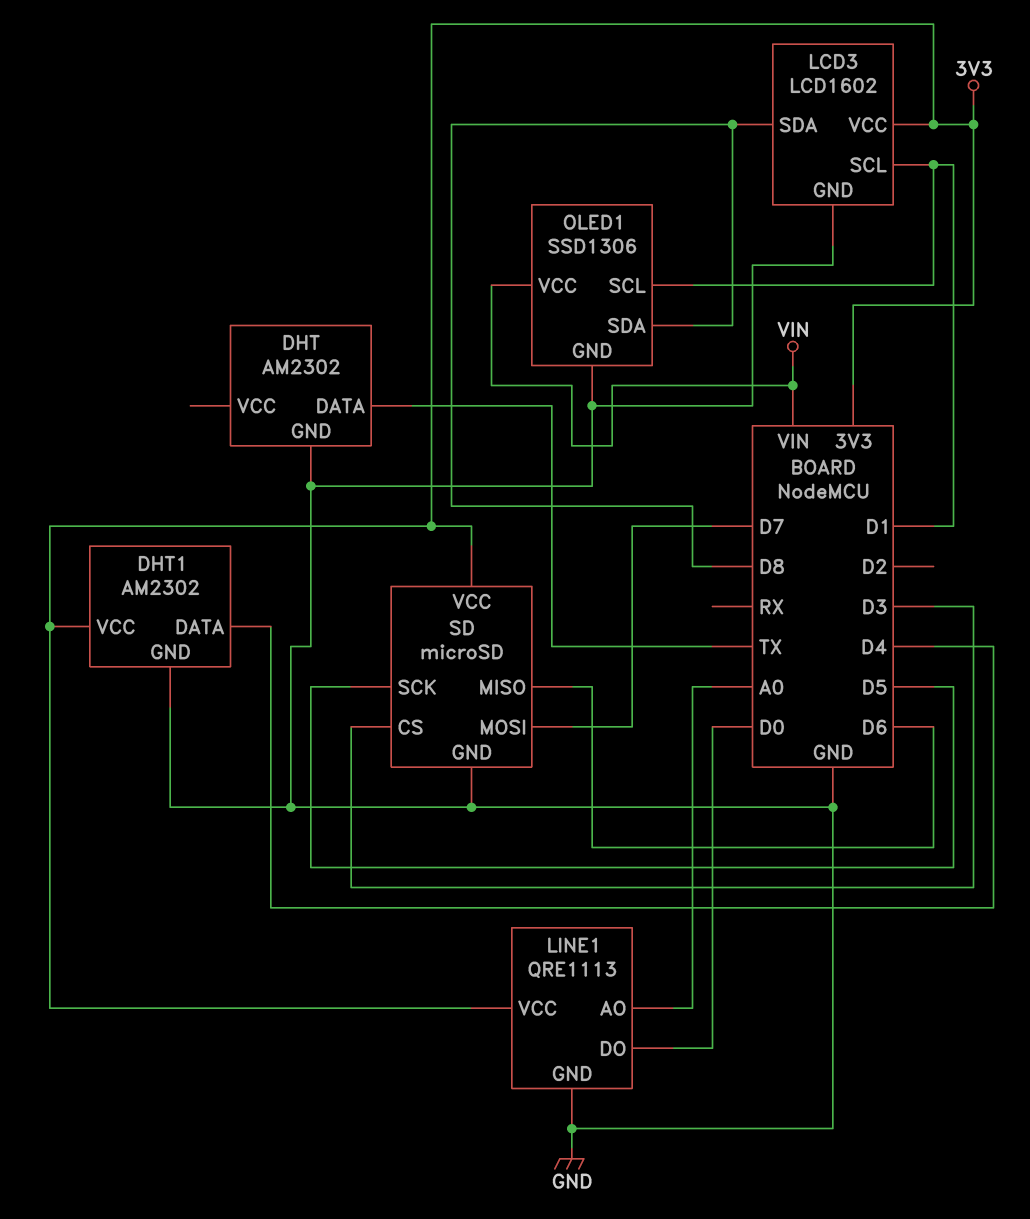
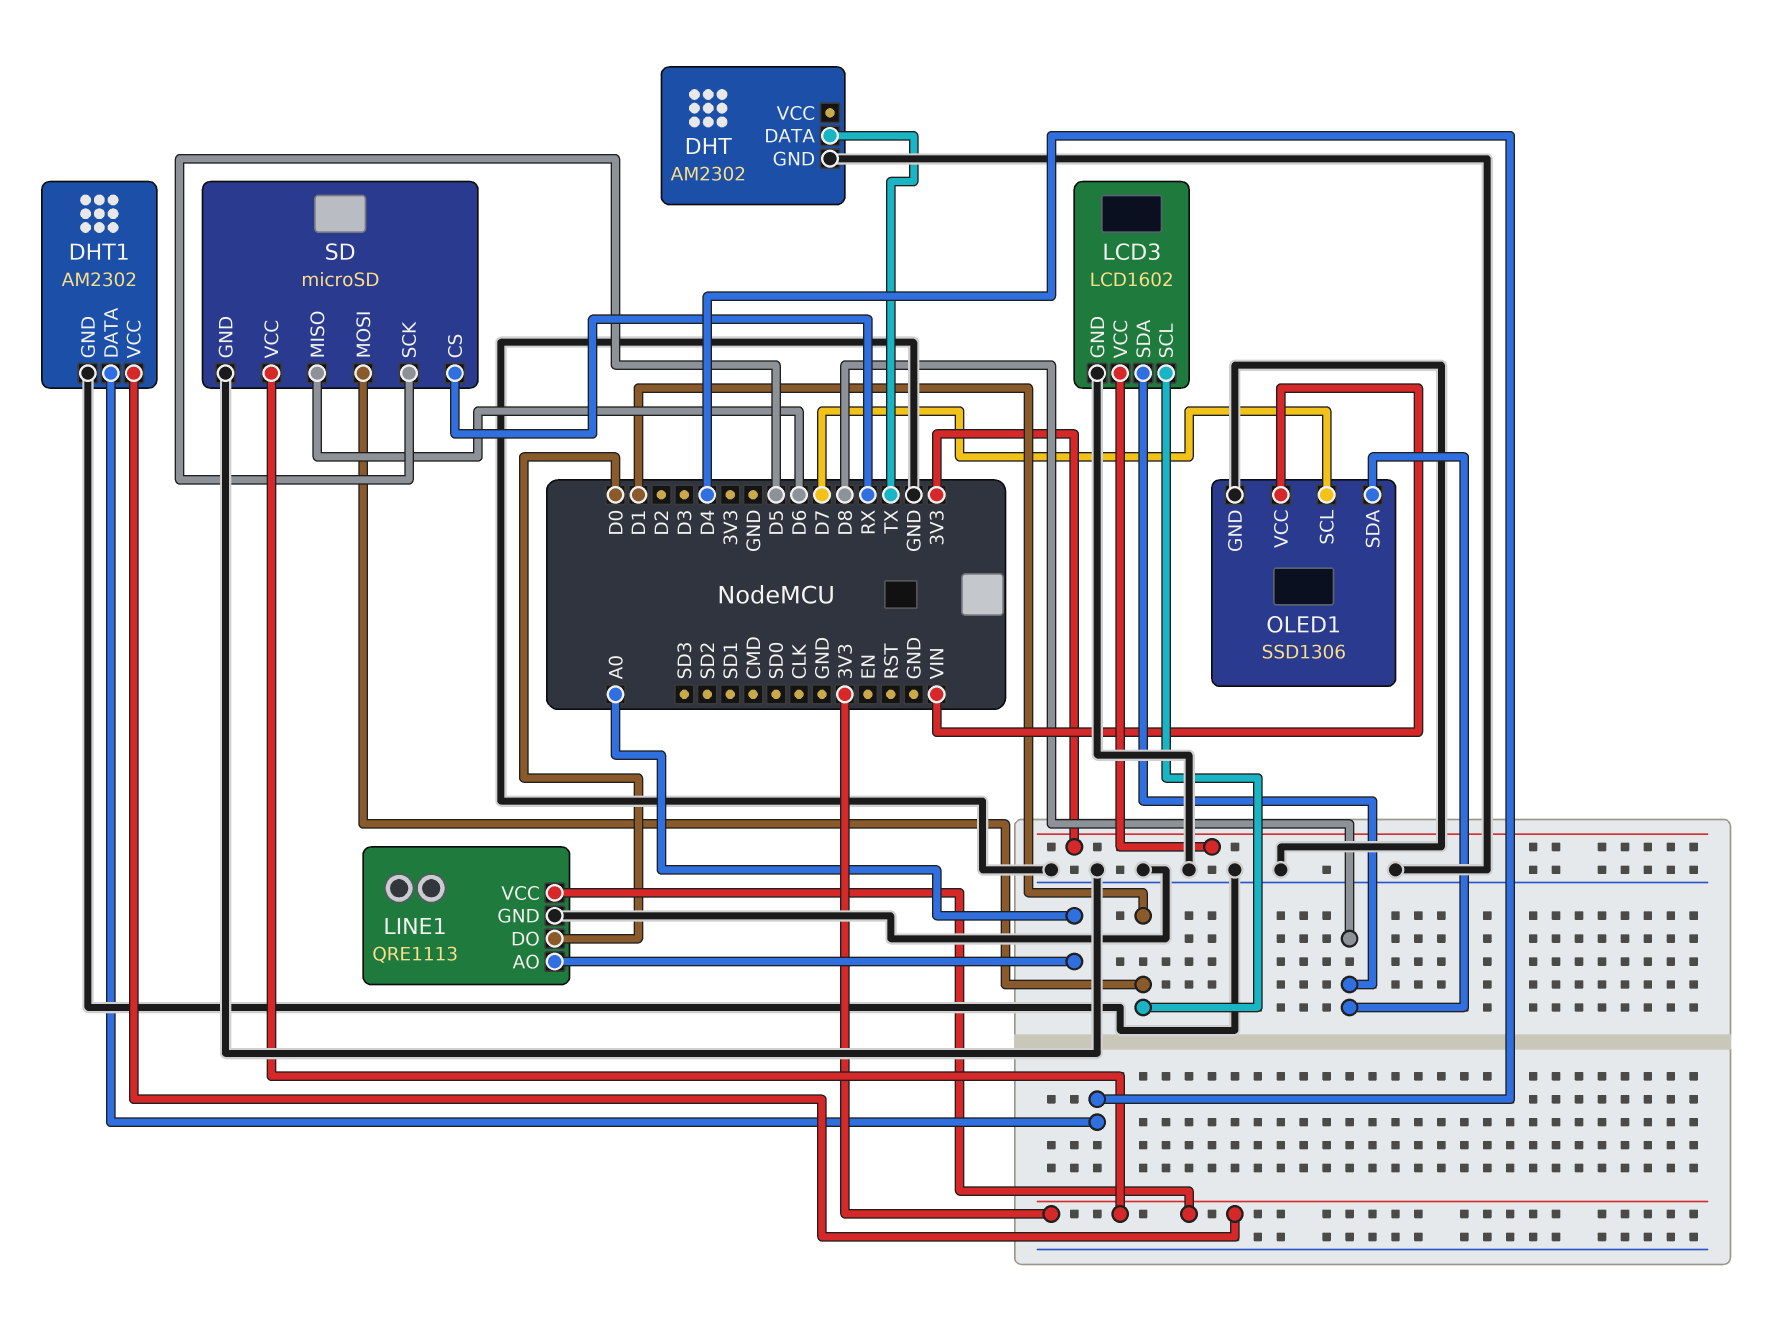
OLED1 pin SCL: D1 -> D7
SD pin CS: D3 -> RX
SD pin MOSI: D7 -> D1

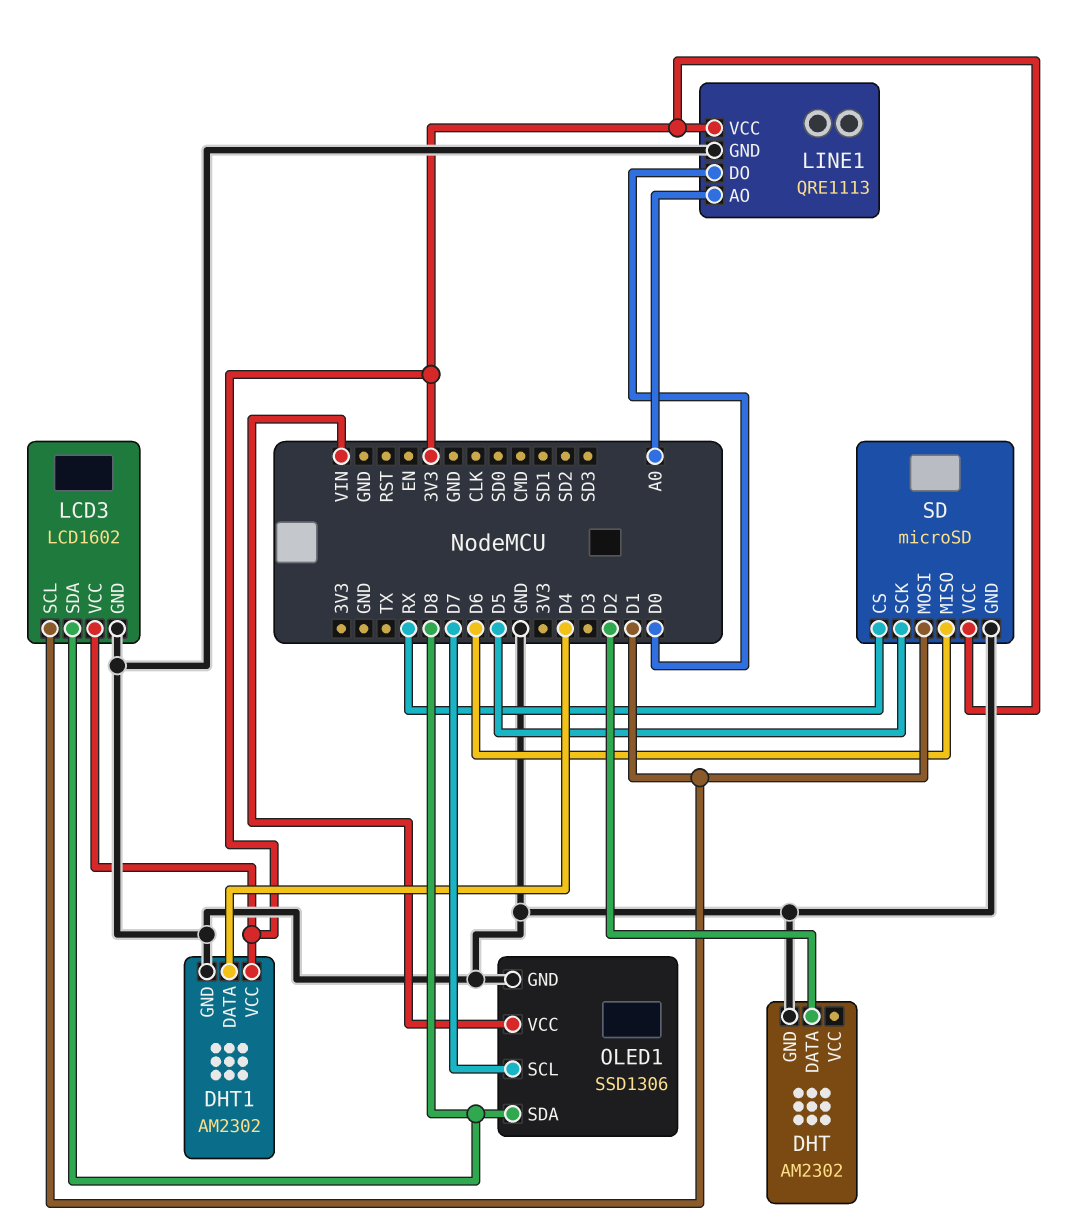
DHT pin DATA: TX -> D2

